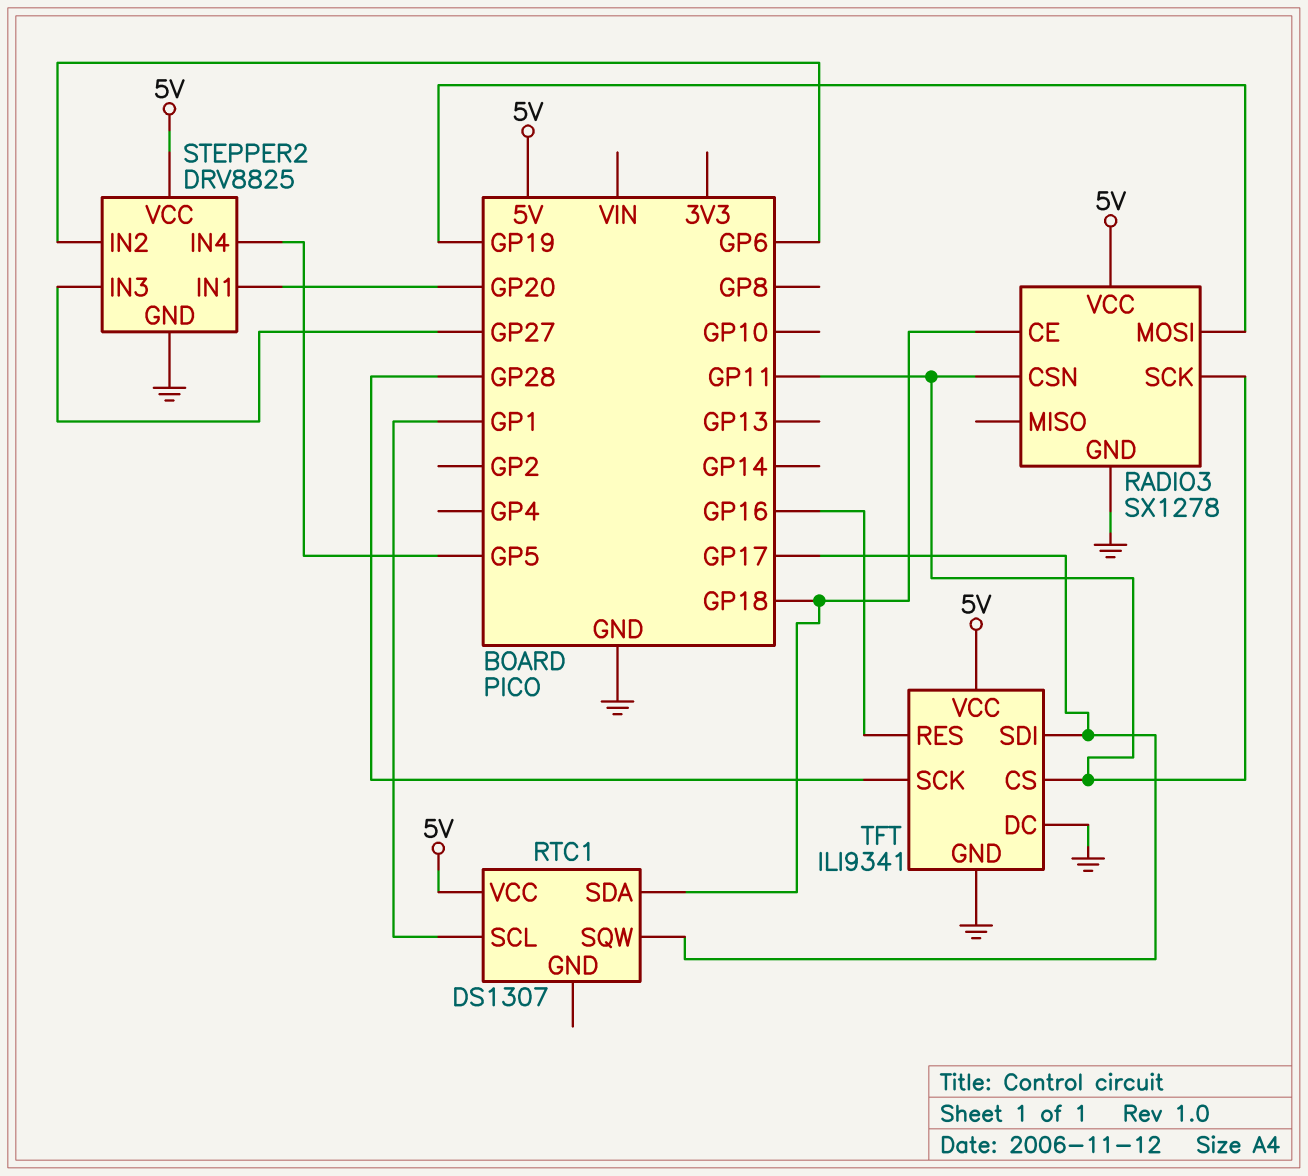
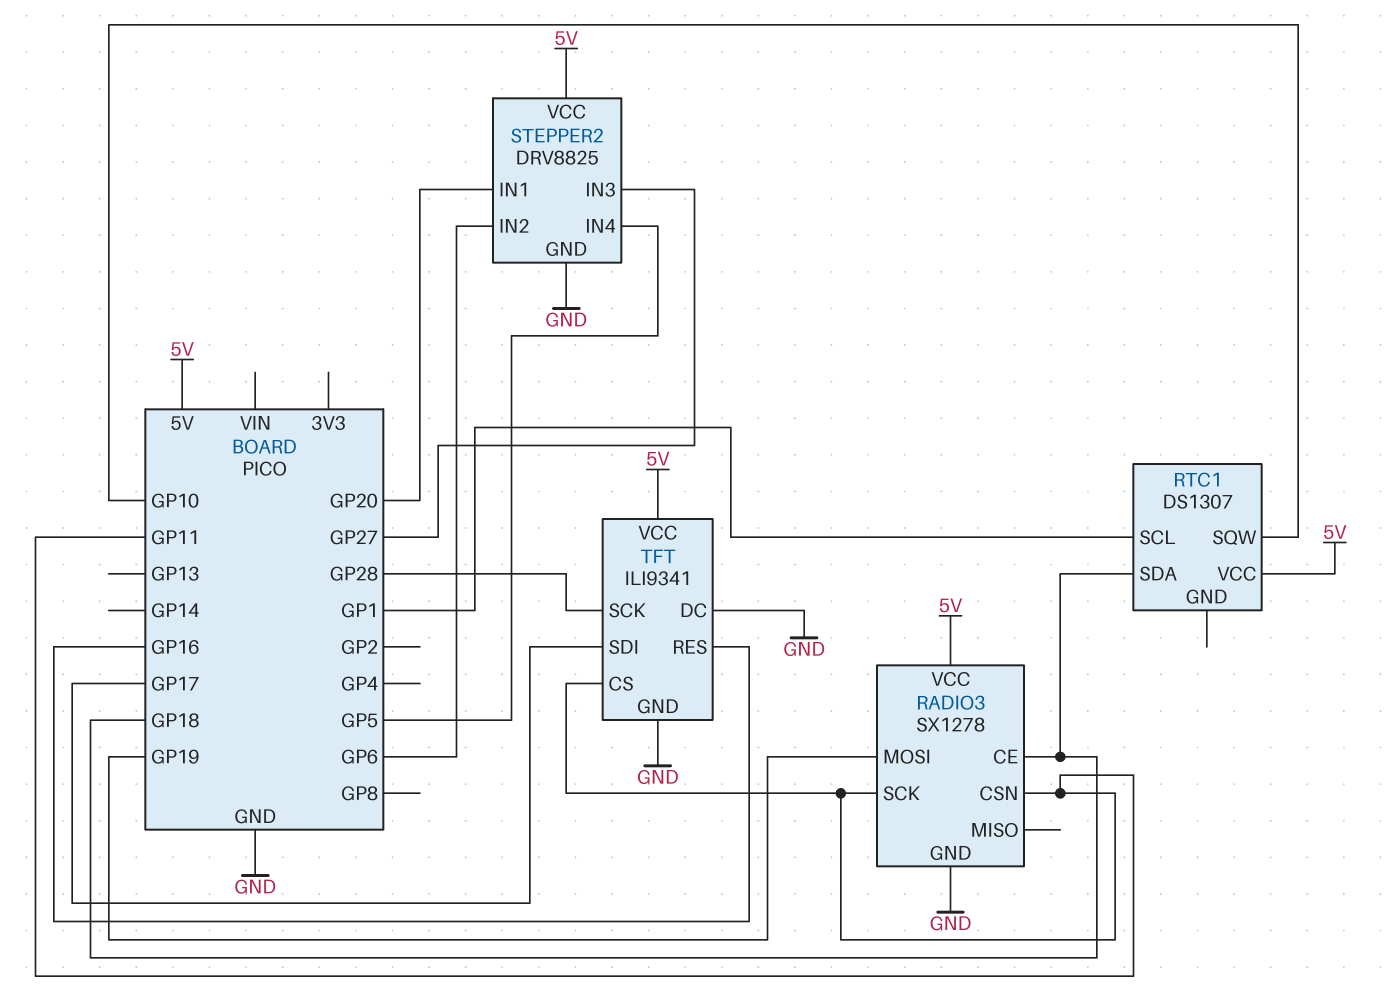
RTC1 pin SQW: GP17 -> GP10

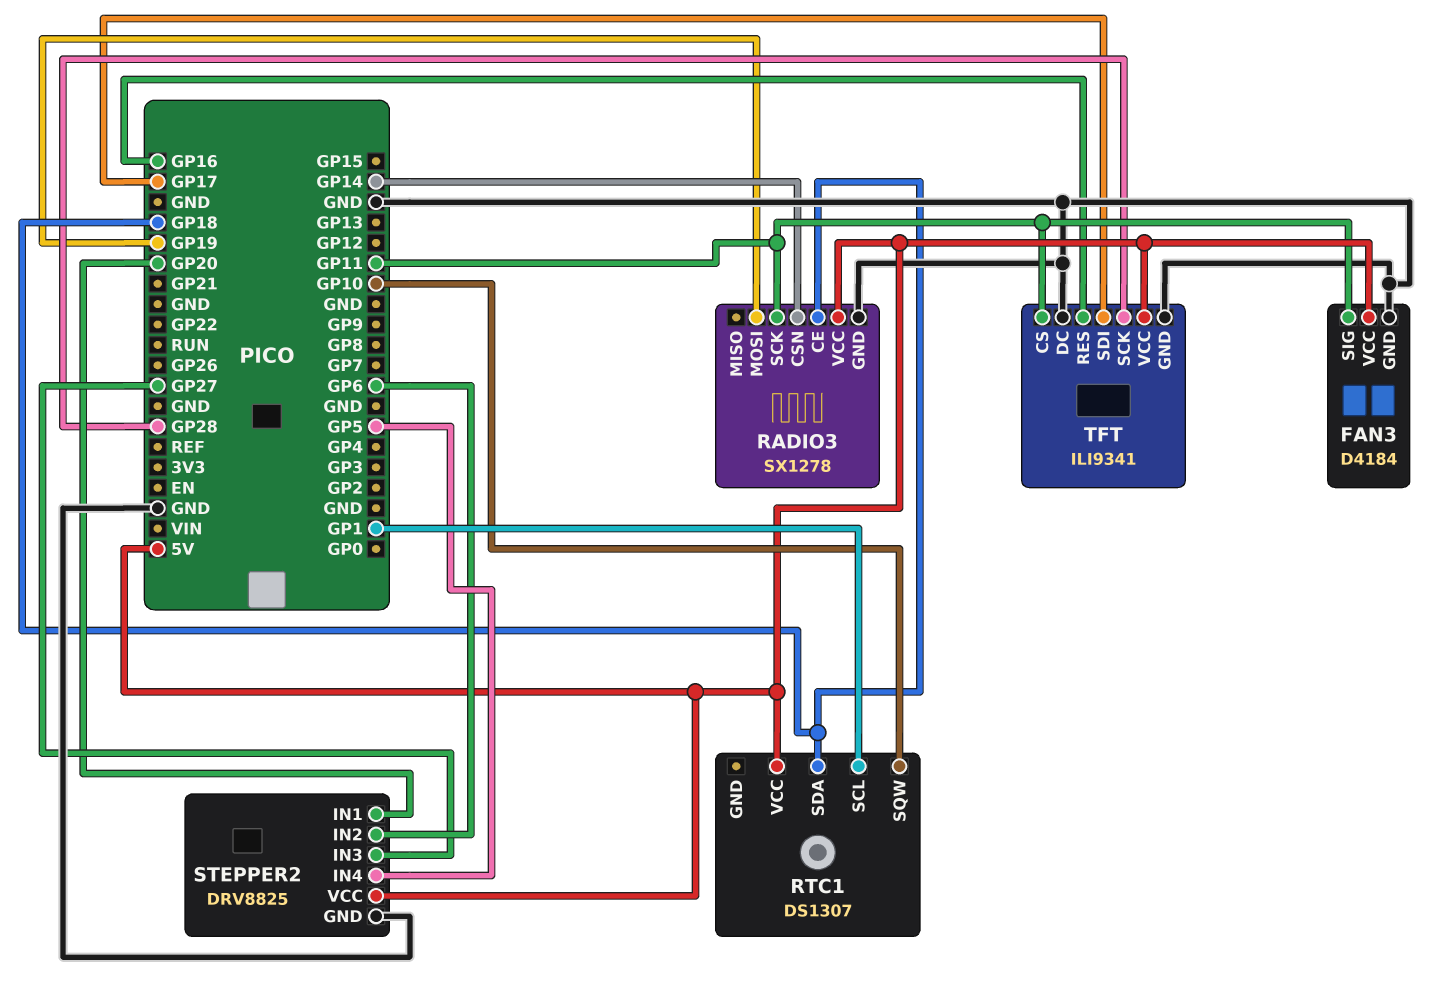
FAN3: none -> D4184
FAN3 pin GND: none -> GND
FAN3 pin SIG: none -> GP11
FAN3 pin VCC: none -> 5V
RADIO3 pin CSN: GP11 -> GP14

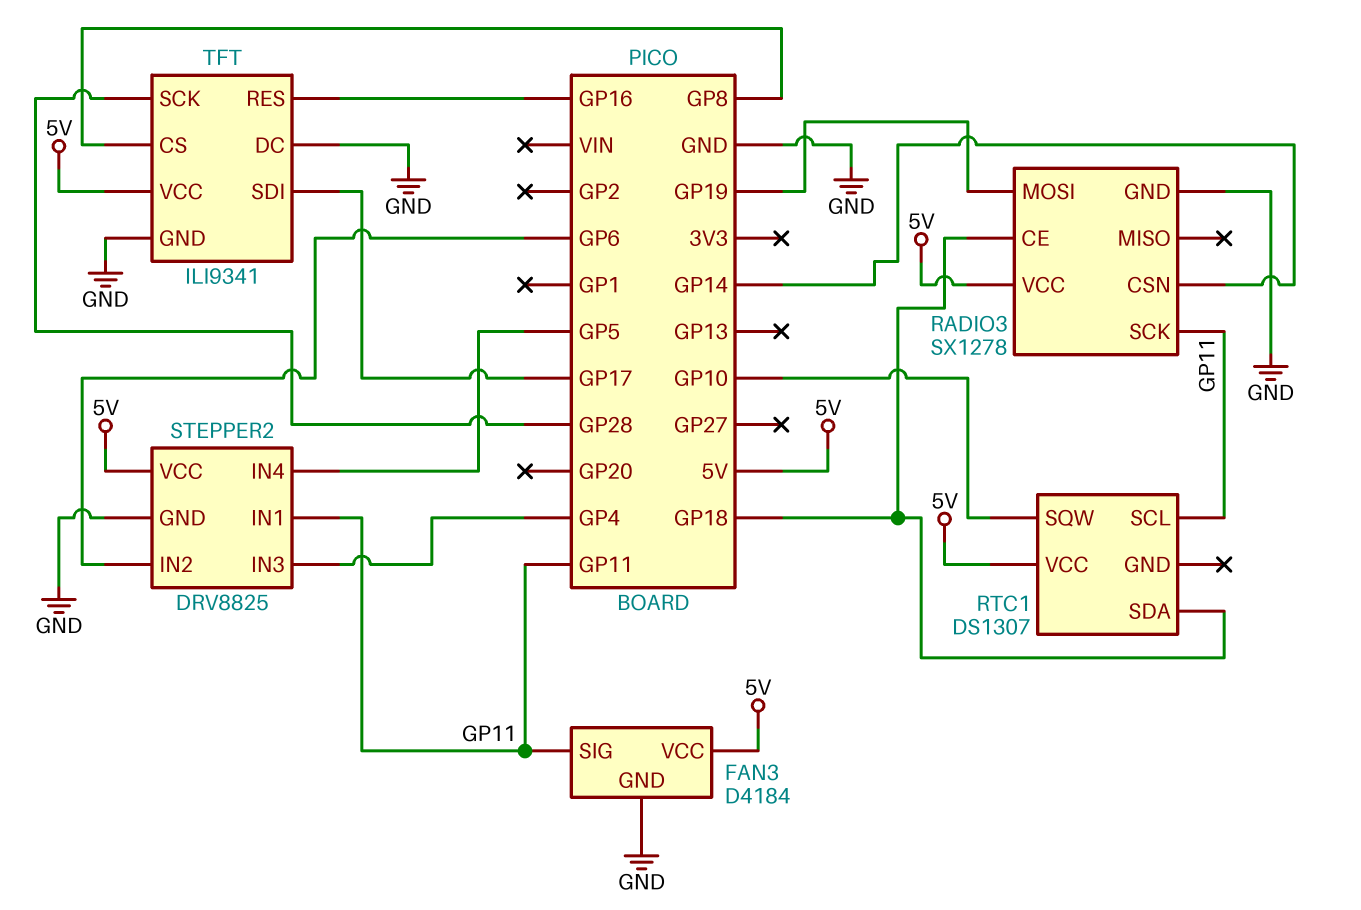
RTC1 pin SCL: GP1 -> GP11
STEPPER2 pin IN1: GP20 -> GP11
STEPPER2 pin IN3: GP27 -> GP4
TFT pin CS: GP11 -> GP8

